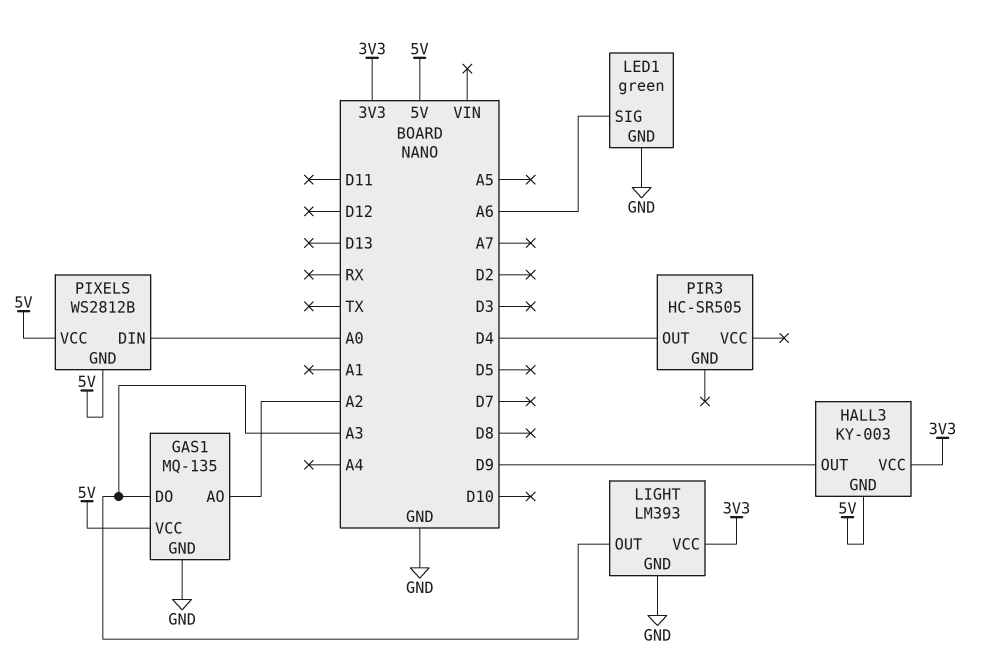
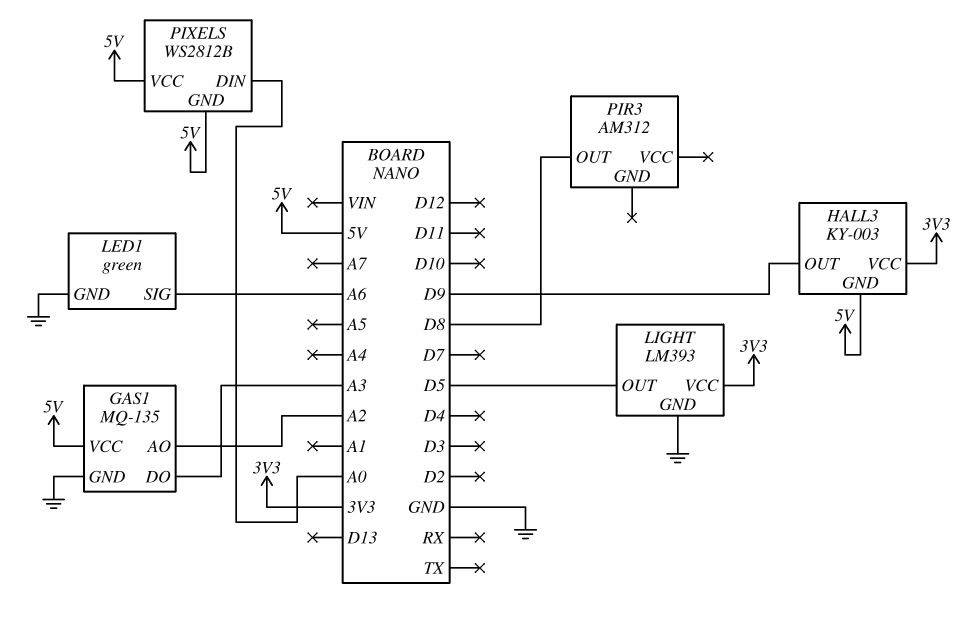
LIGHT pin OUT: A3 -> D5
PIR3: HC-SR505 -> AM312
PIR3 pin OUT: D4 -> D8

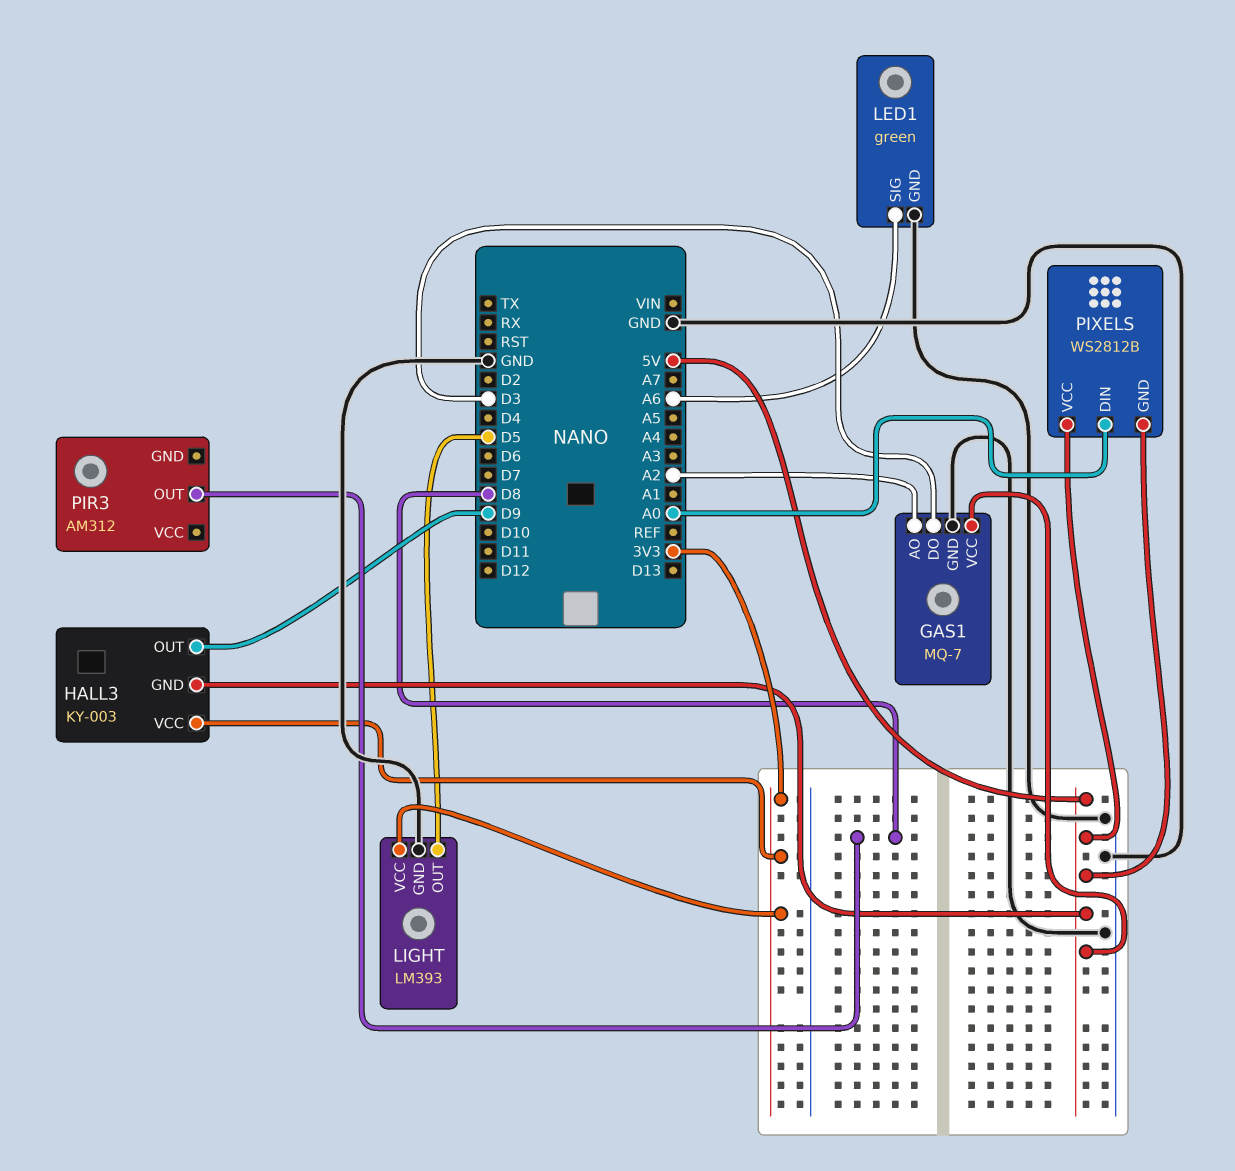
GAS1: MQ-135 -> MQ-7
GAS1 pin DO: A3 -> D3

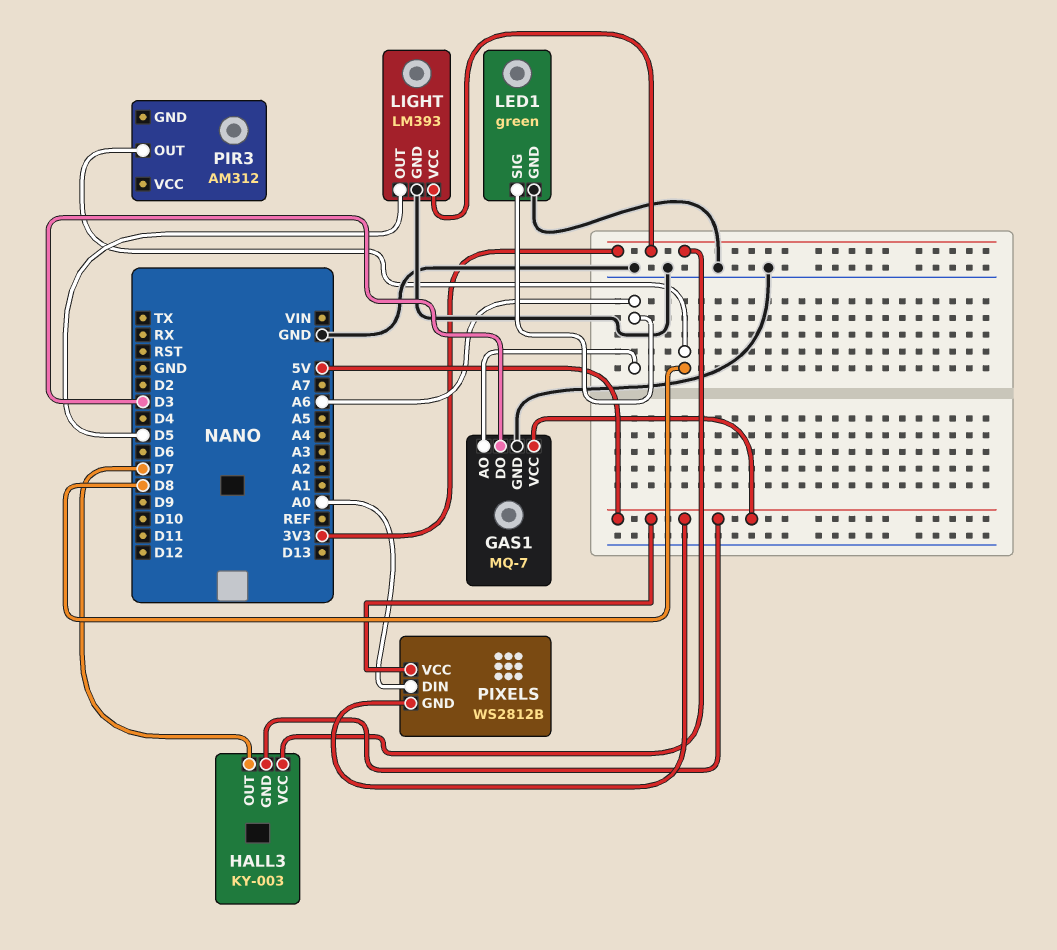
GAS1 pin AO: A2 -> A6
HALL3 pin OUT: D9 -> D7

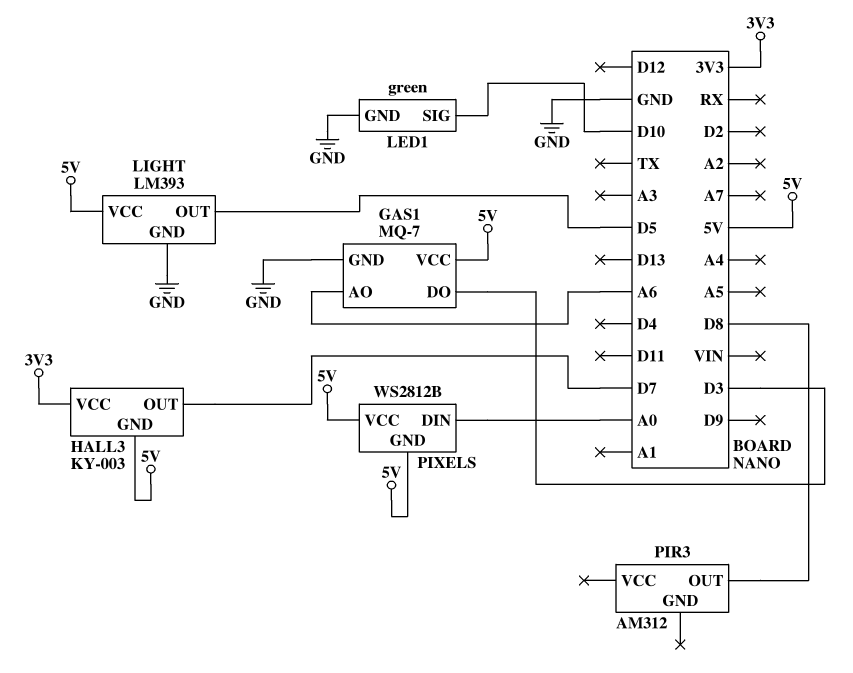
LED1 pin SIG: A6 -> D10
LIGHT pin VCC: 3V3 -> 5V

